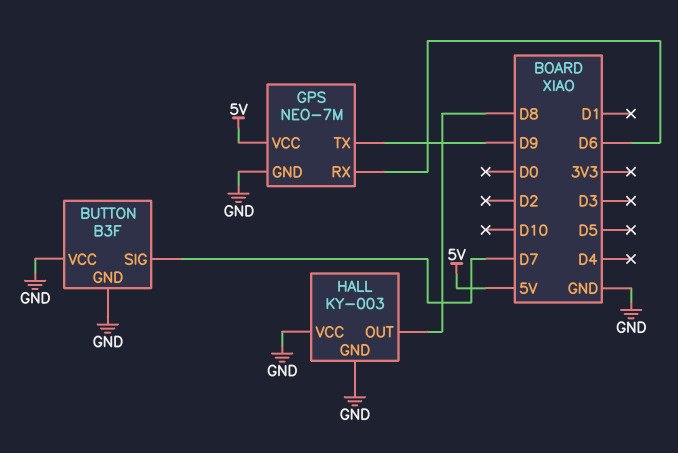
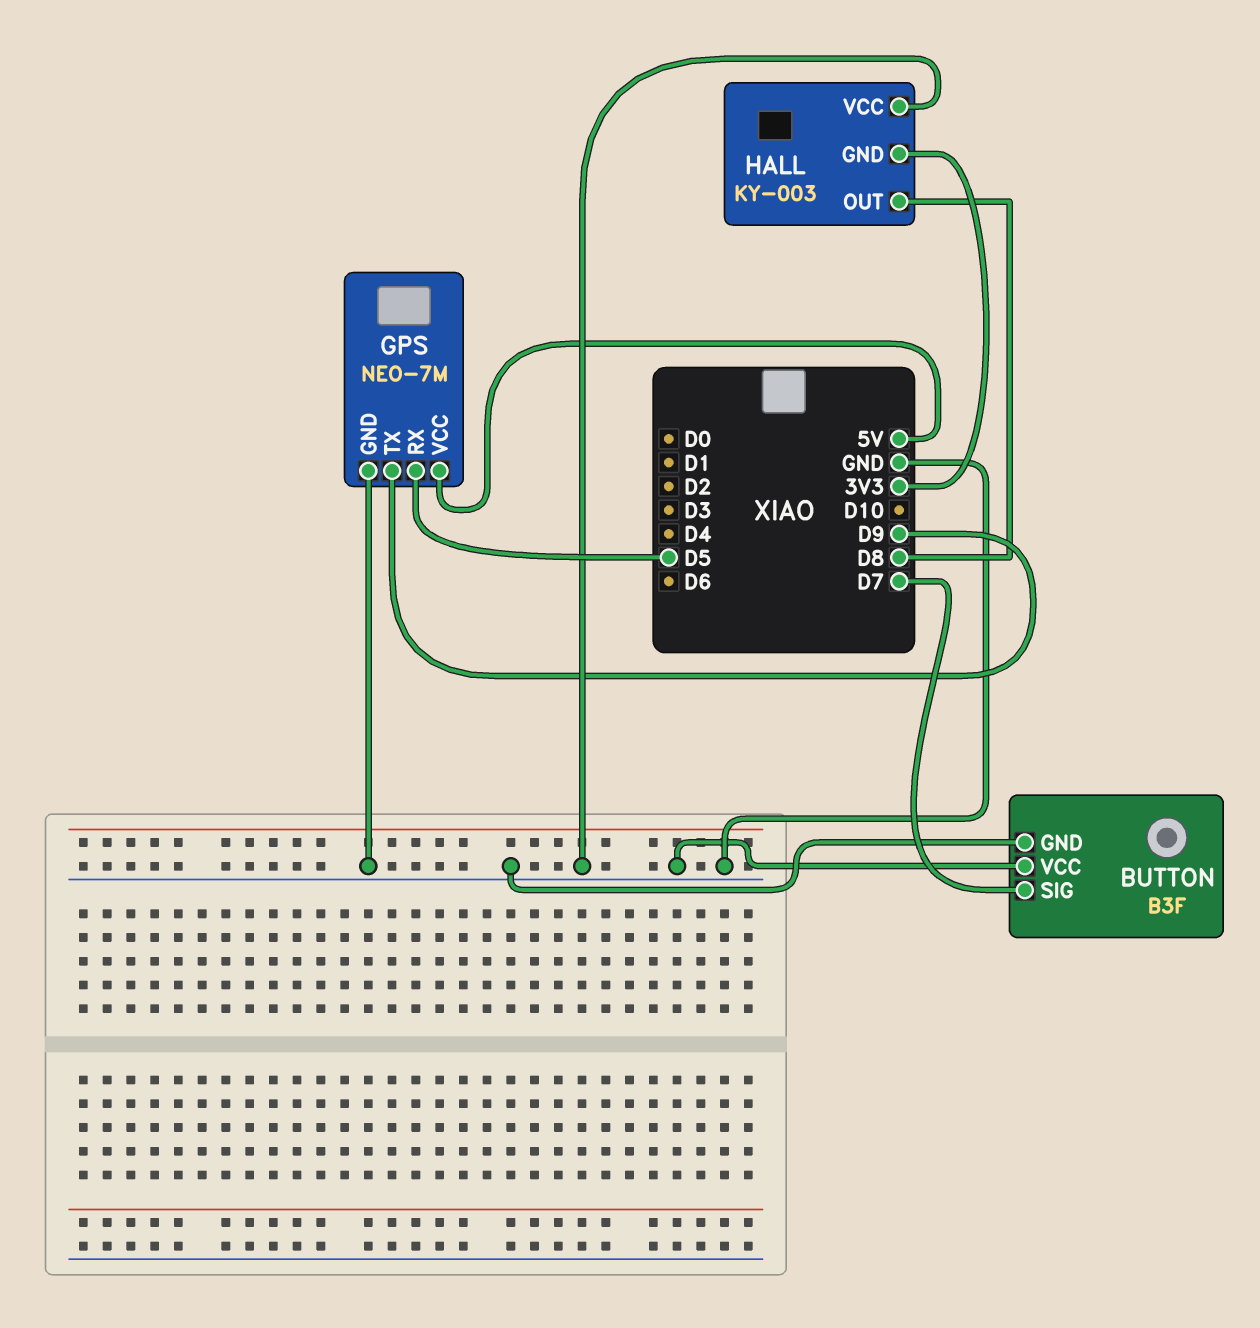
GPS pin RX: D6 -> D5
HALL pin GND: GND -> 3V3

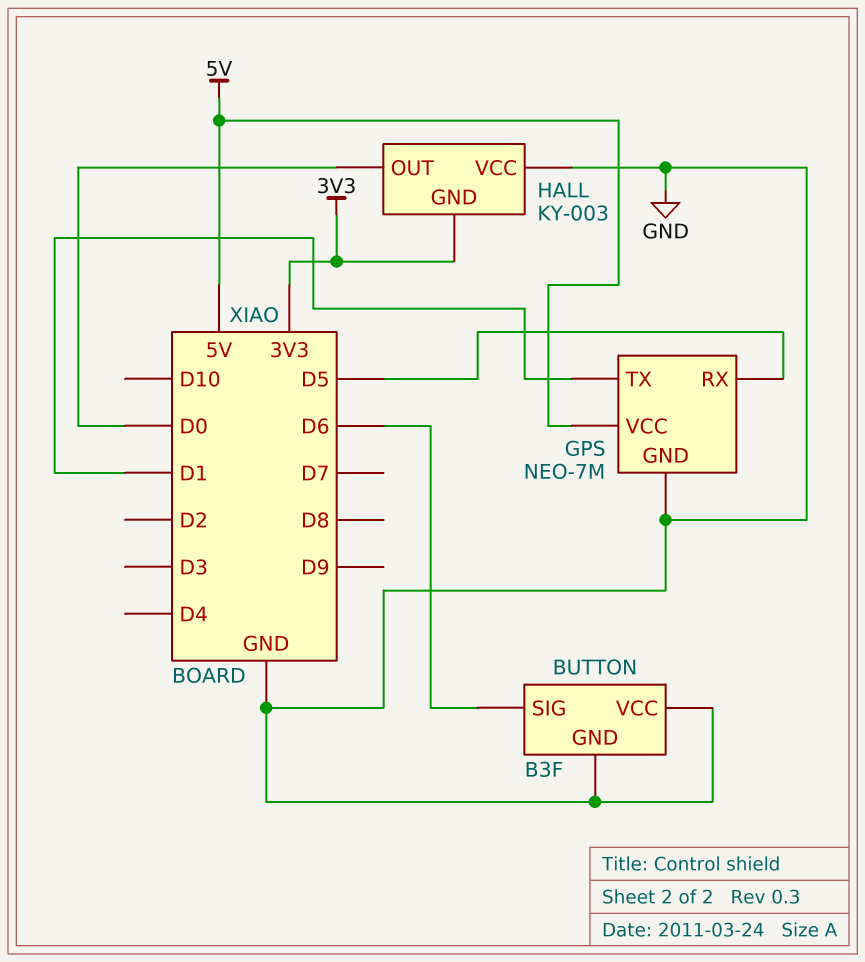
BUTTON pin SIG: D7 -> D6
GPS pin TX: D9 -> D1
HALL pin OUT: D8 -> D0

